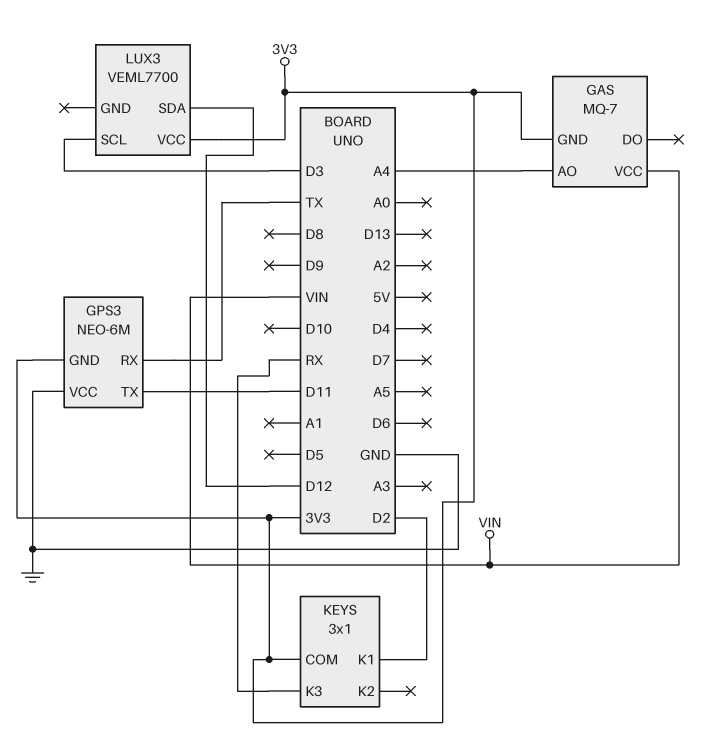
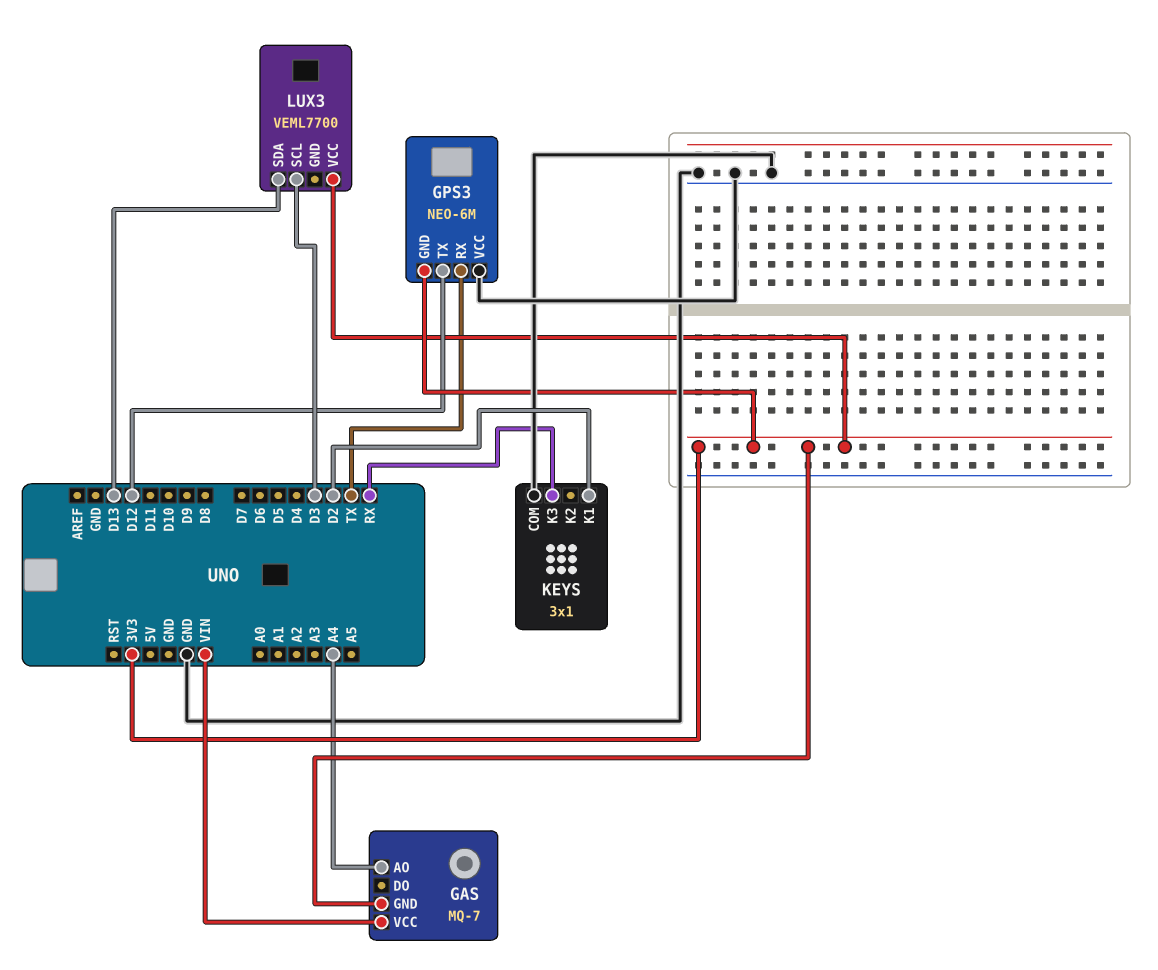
GPS3 pin TX: D11 -> D12
KEYS pin COM: 3V3 -> GND
LUX3 pin SDA: D12 -> D13

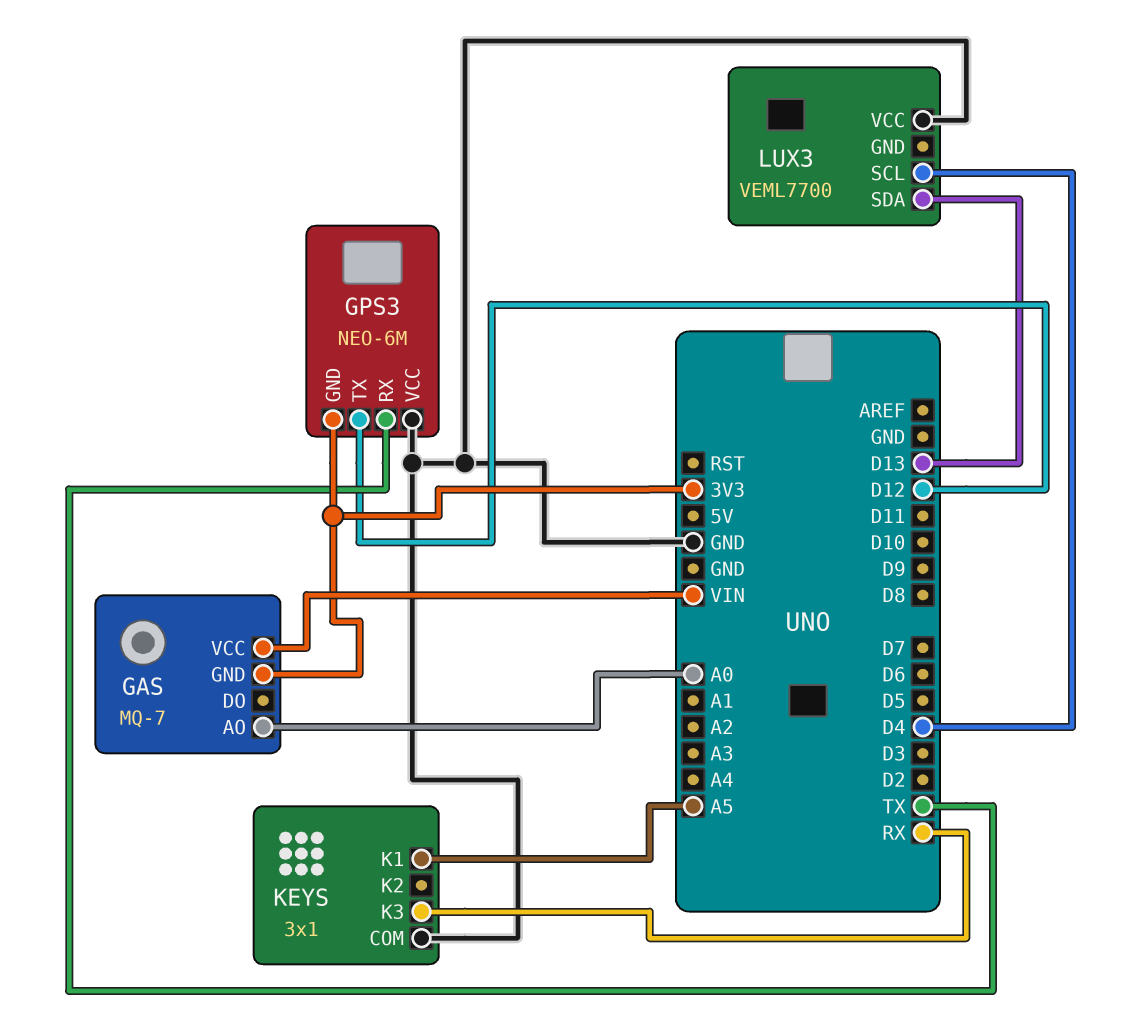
GAS pin AO: A4 -> A0
KEYS pin K1: D2 -> A5
LUX3 pin SCL: D3 -> D4
LUX3 pin VCC: 3V3 -> GND

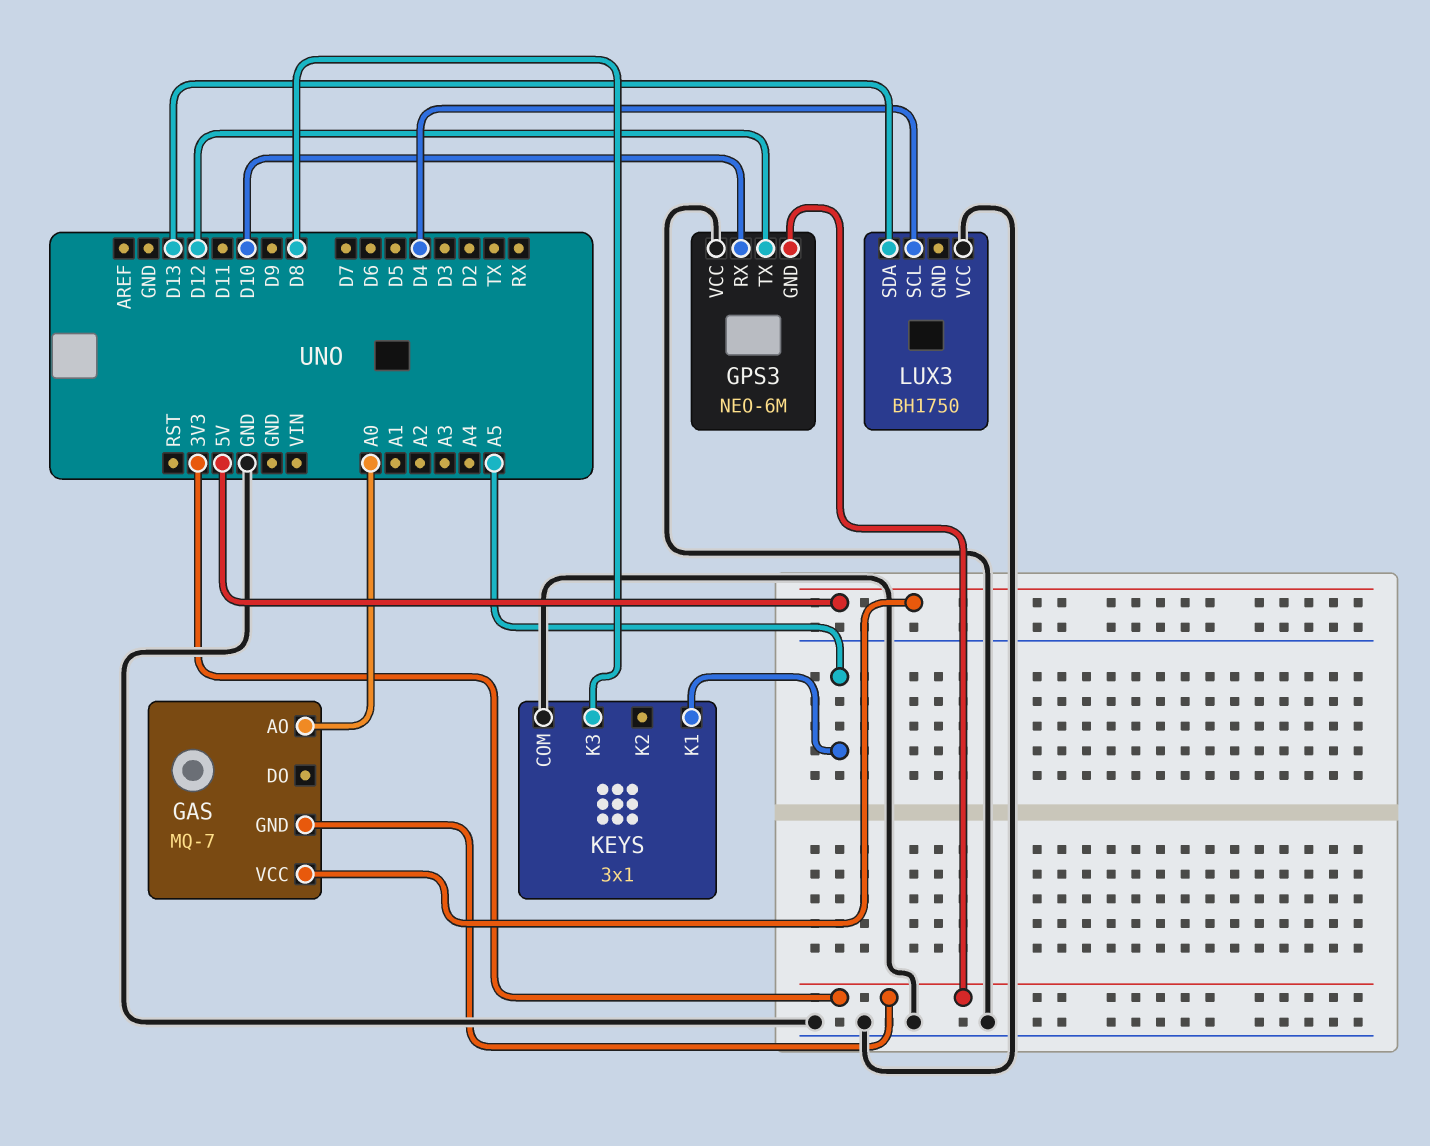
GAS pin VCC: VIN -> 5V
GPS3 pin RX: TX -> D10
KEYS pin K3: RX -> D8
LUX3: VEML7700 -> BH1750

